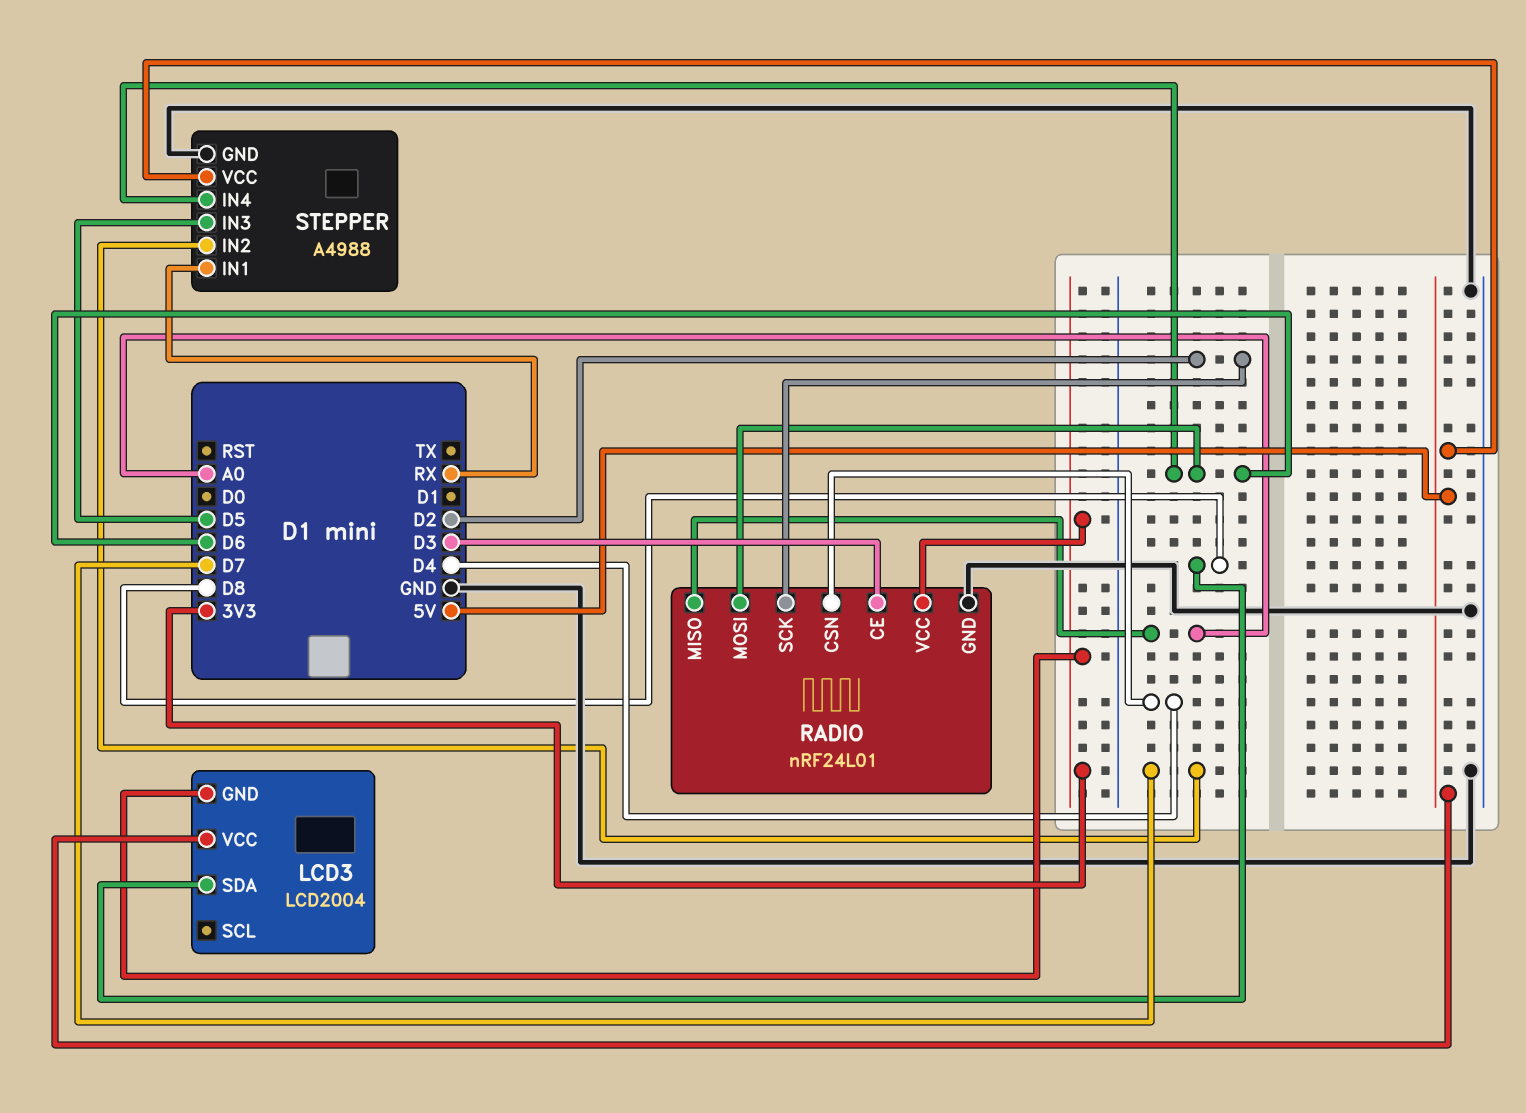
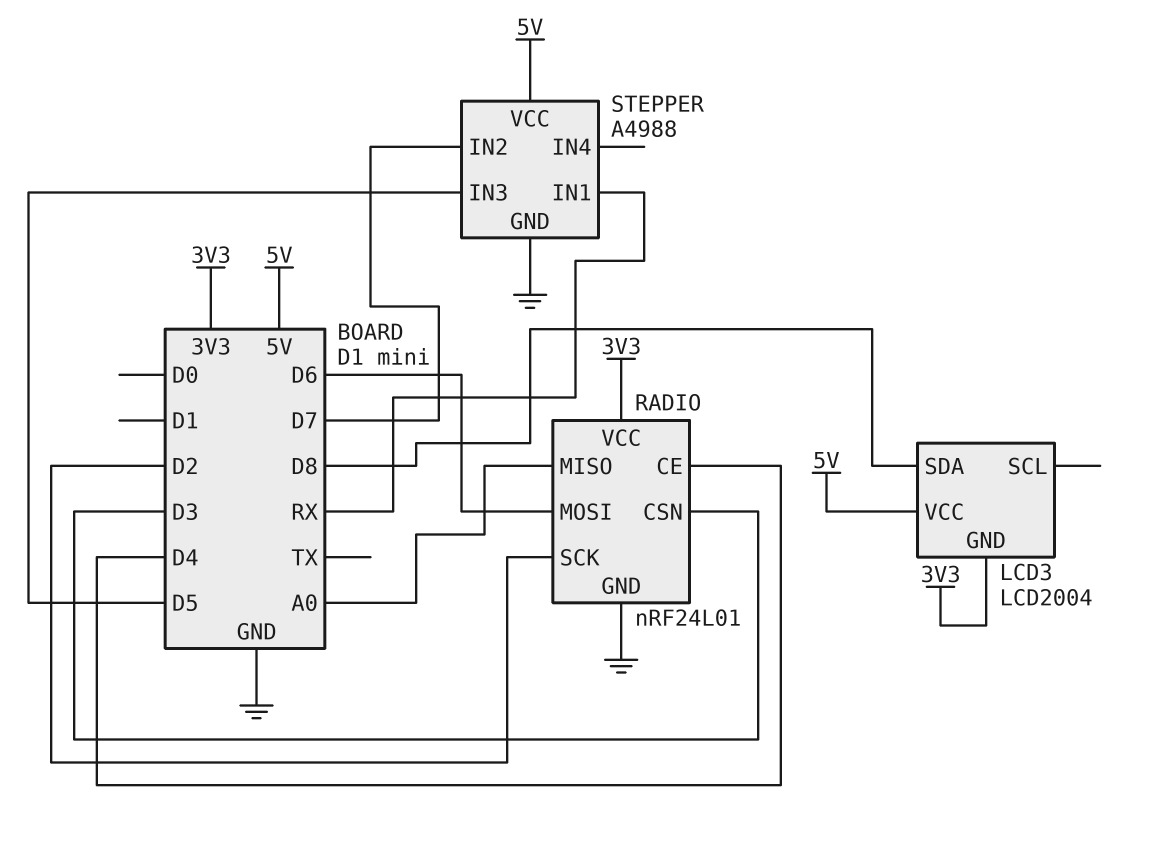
RADIO pin CE: D3 -> D4
RADIO pin CSN: D4 -> D3
STEPPER pin IN4: D6 -> none

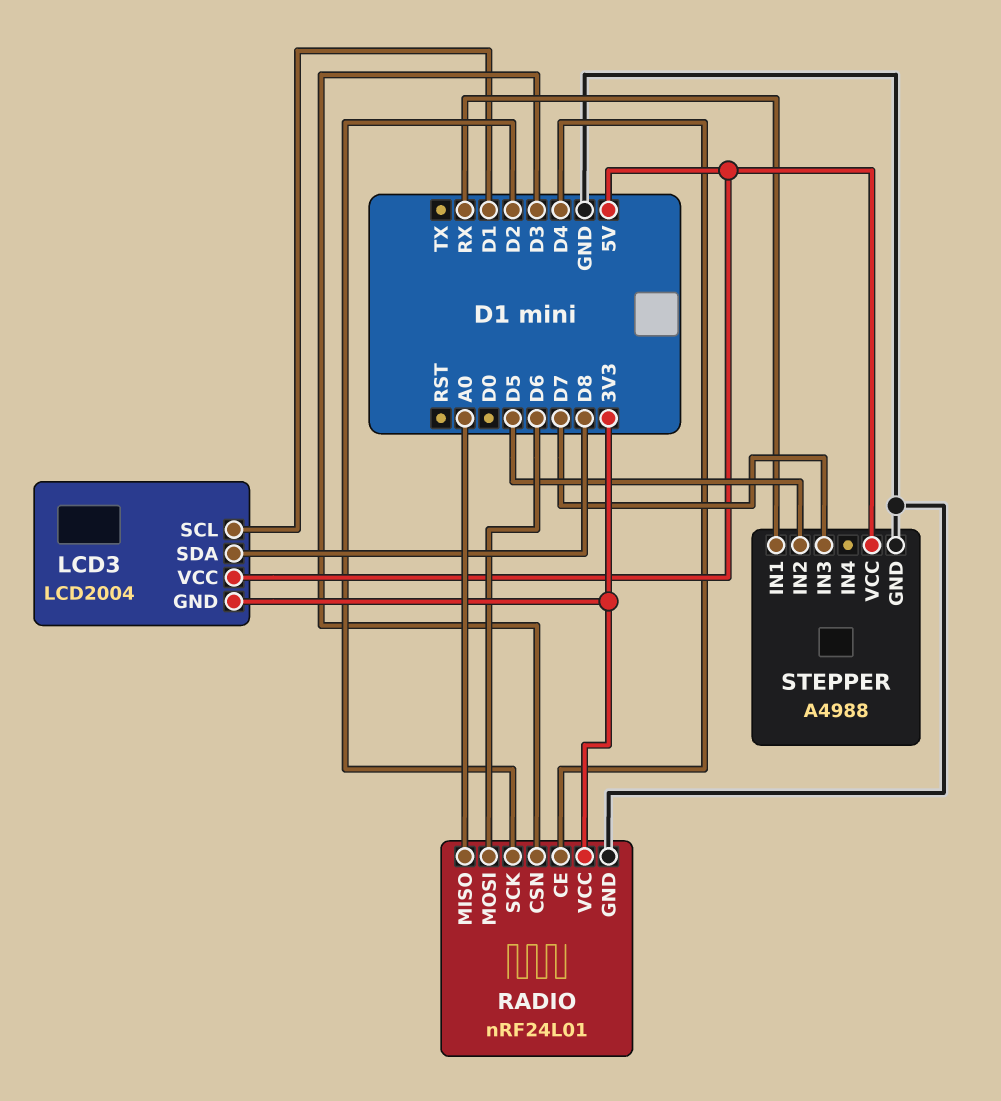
LCD3 pin SCL: none -> D1
STEPPER pin IN2: D7 -> D5
STEPPER pin IN3: D5 -> D7

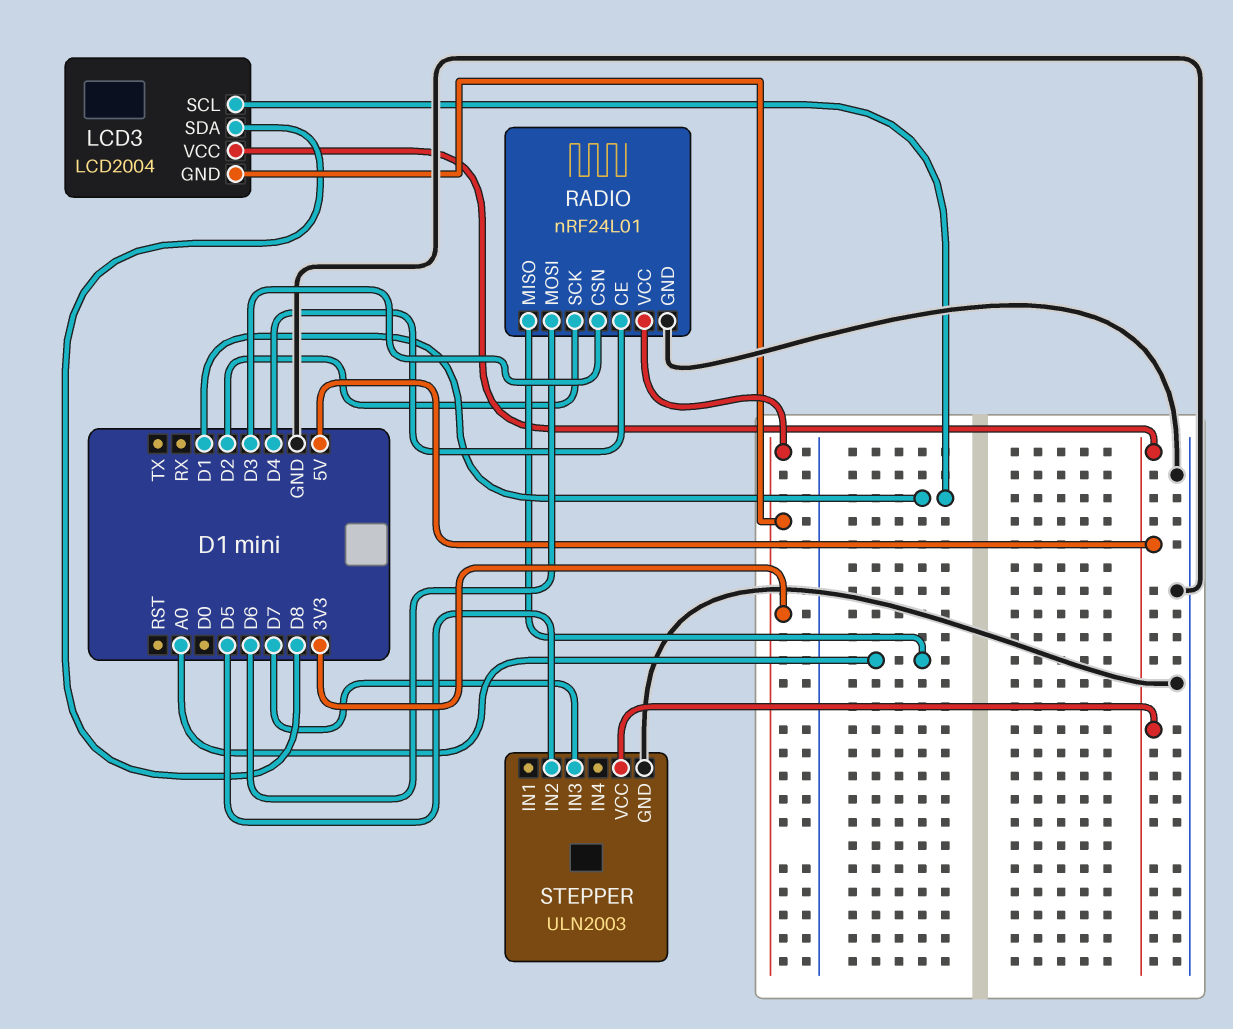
STEPPER: A4988 -> ULN2003
STEPPER pin IN1: RX -> none

